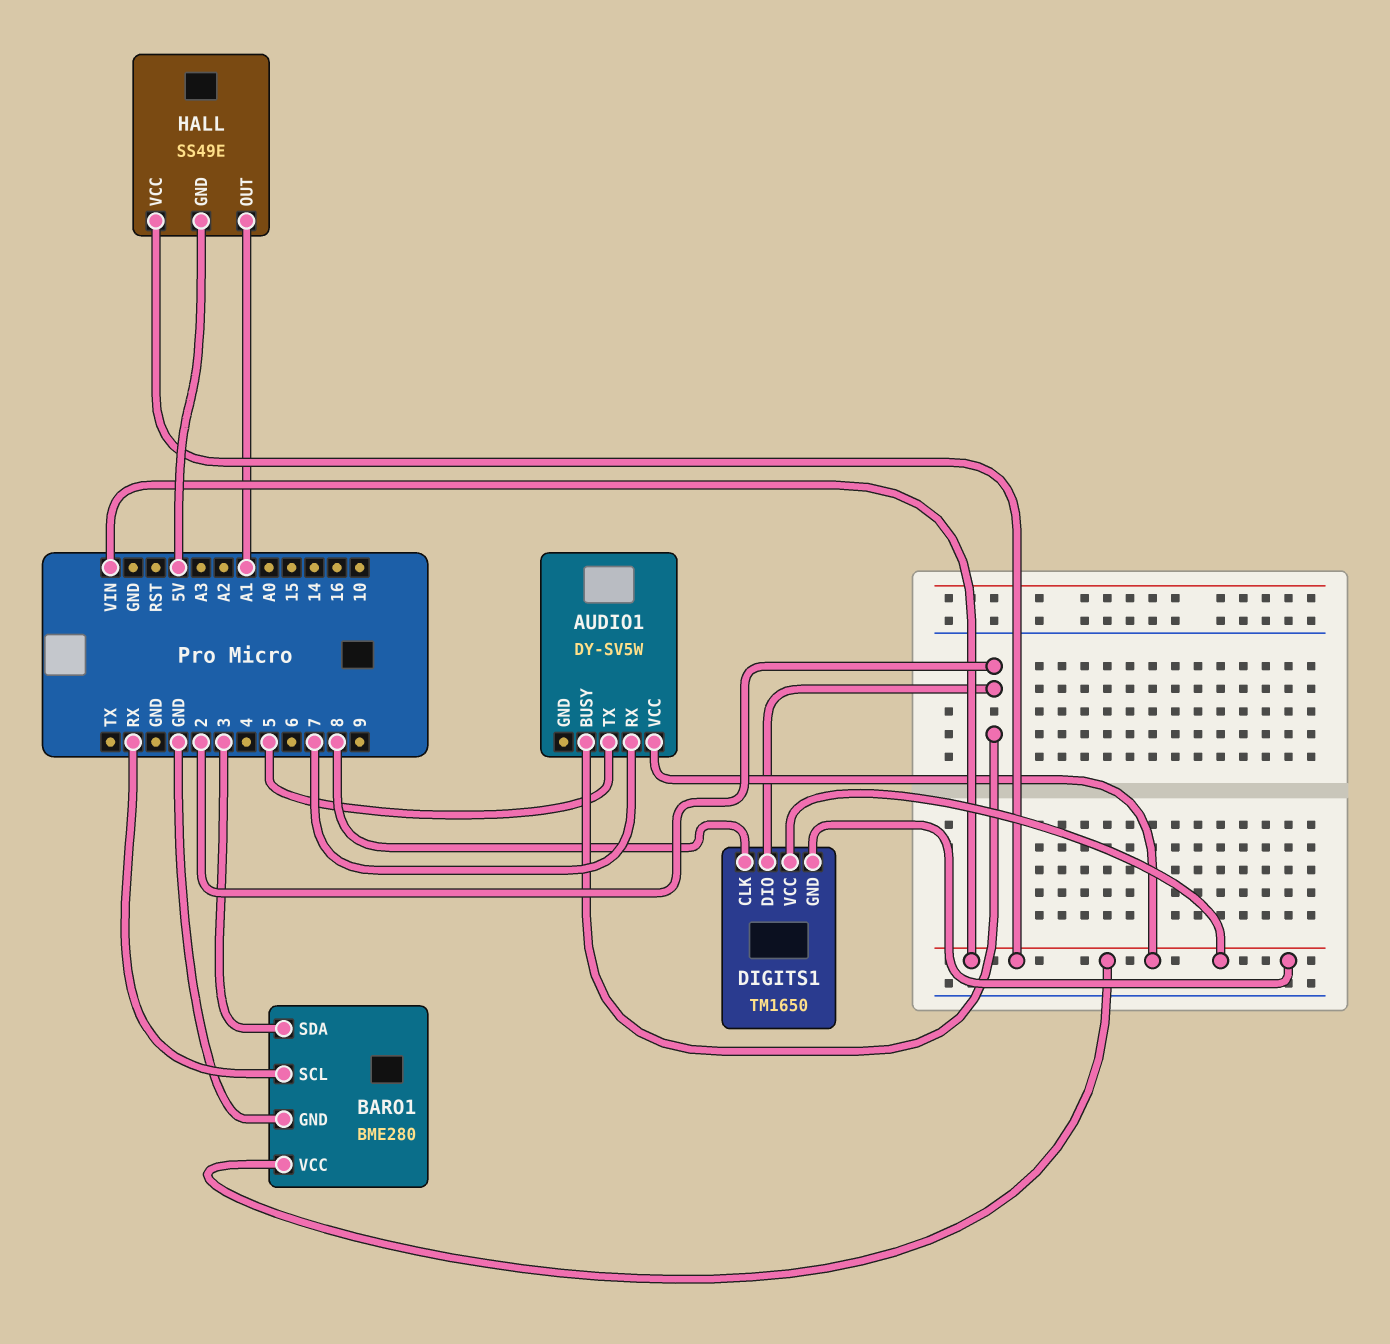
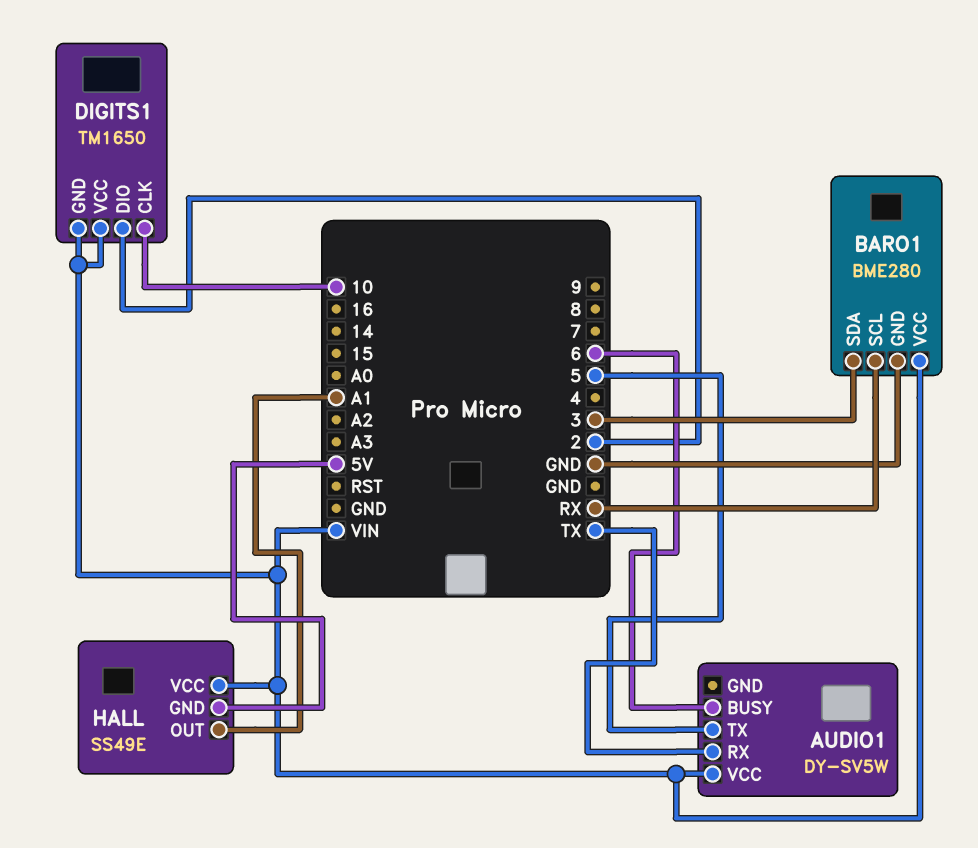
AUDIO1 pin BUSY: 2 -> 6
AUDIO1 pin RX: 7 -> TX
DIGITS1 pin CLK: 8 -> 10

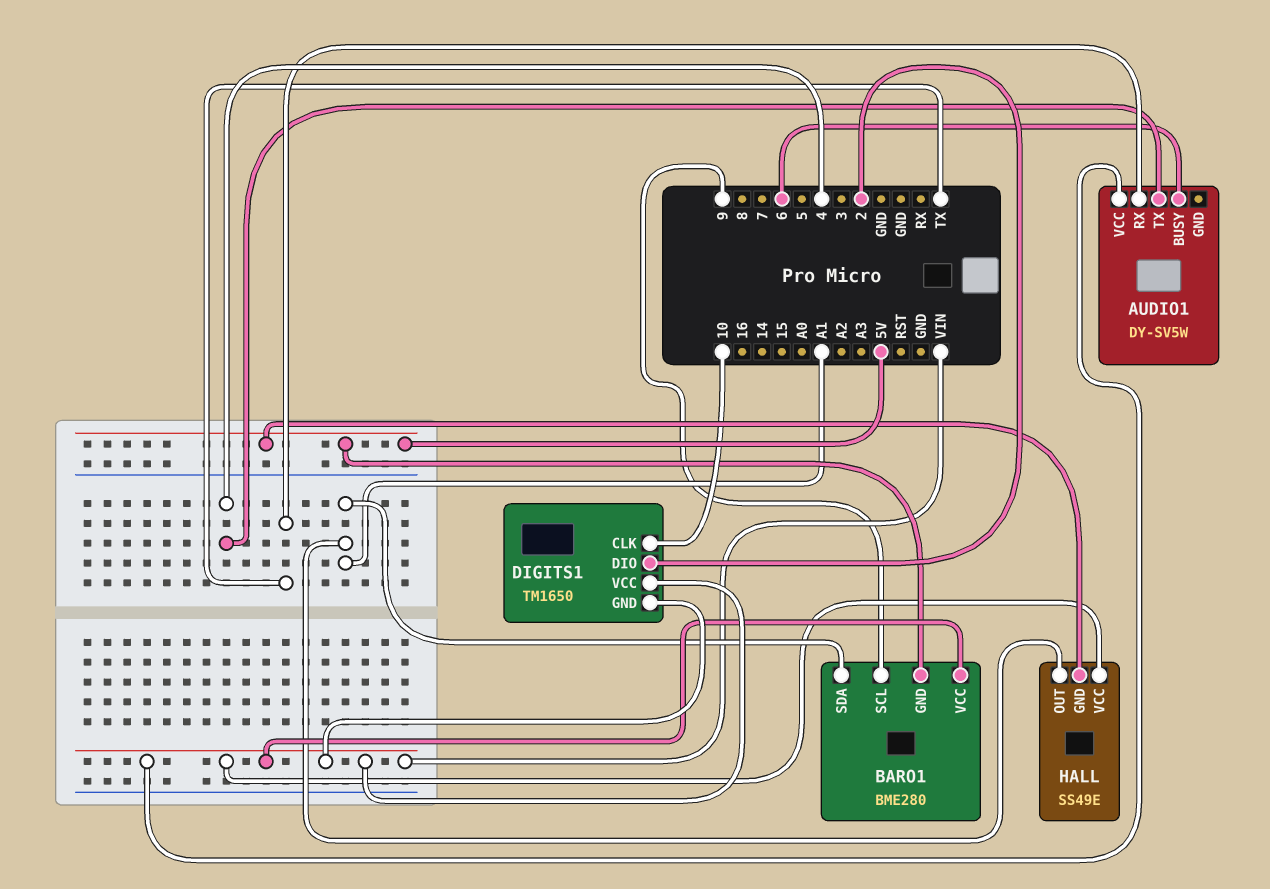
AUDIO1 pin TX: 5 -> 4
BARO1 pin GND: GND -> 5V
BARO1 pin SCL: RX -> 9
BARO1 pin SDA: 3 -> A1

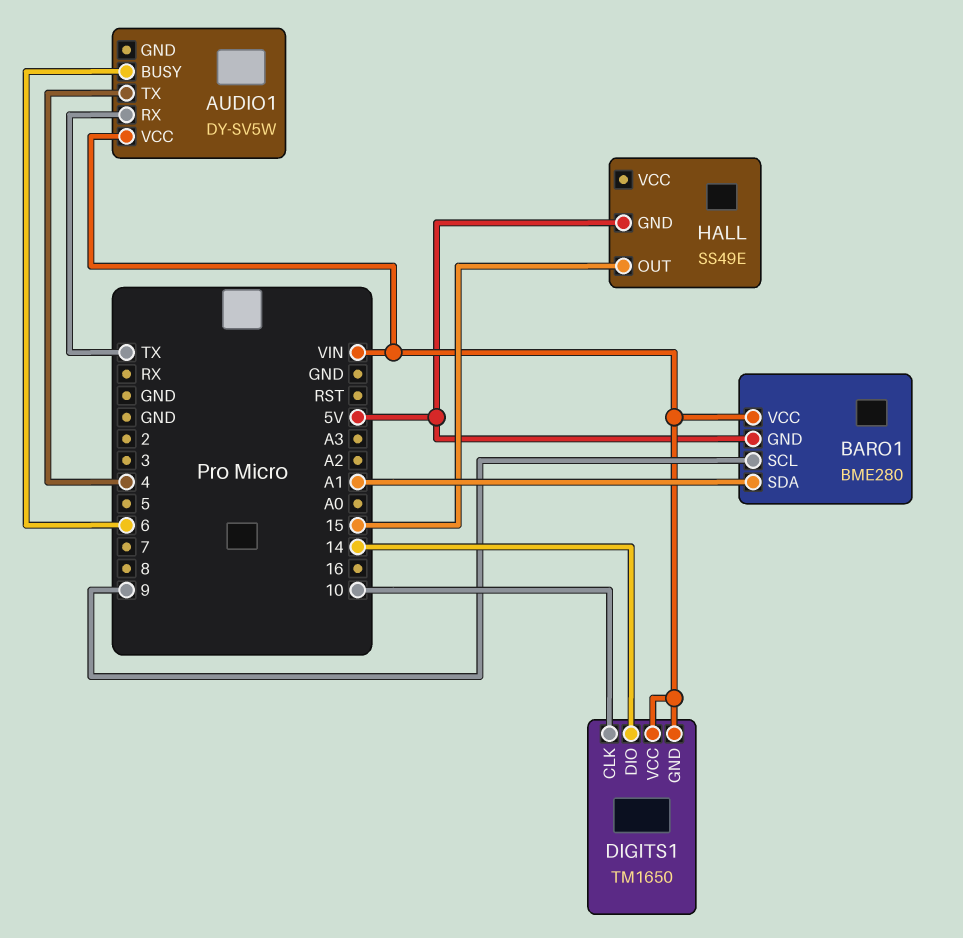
DIGITS1 pin DIO: 2 -> 14
HALL pin OUT: A1 -> 15
HALL pin VCC: VIN -> none

